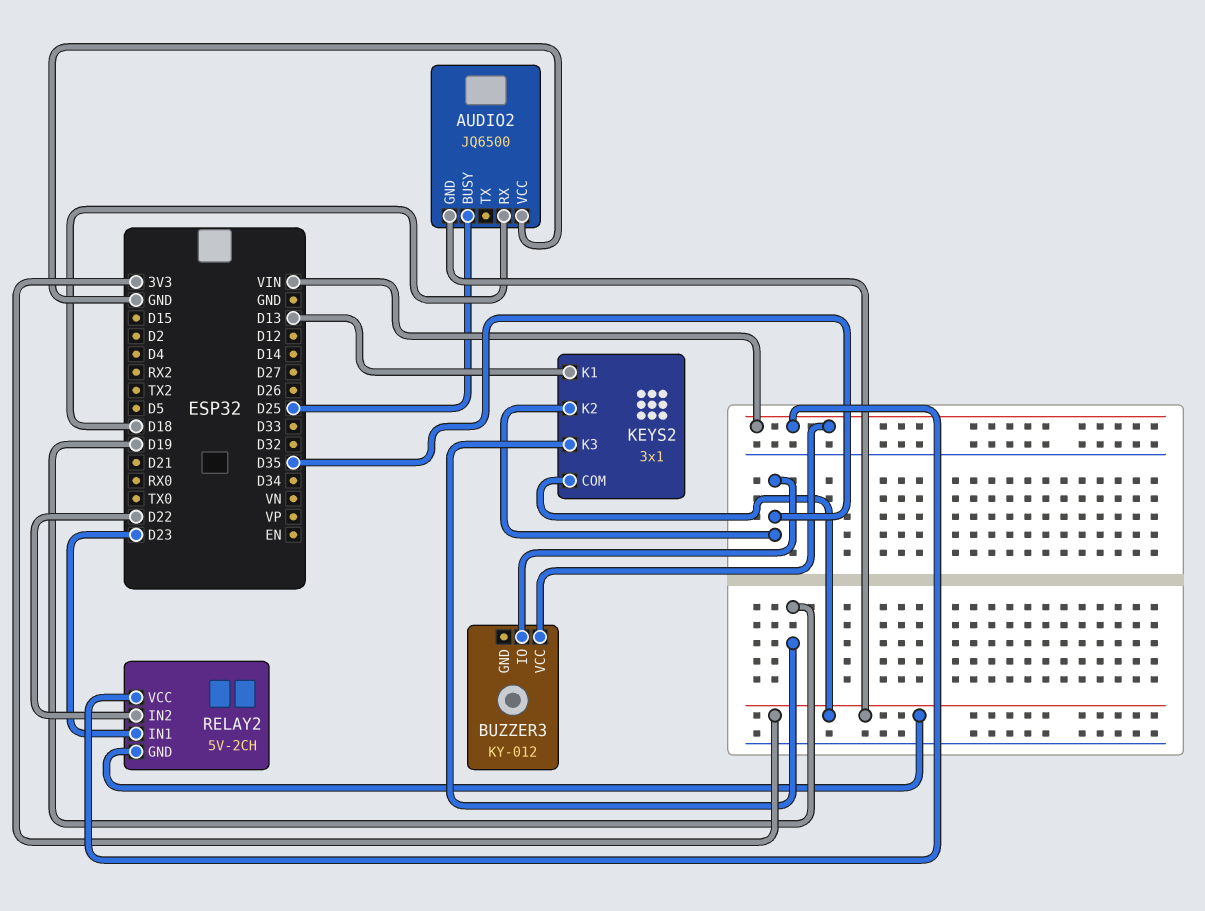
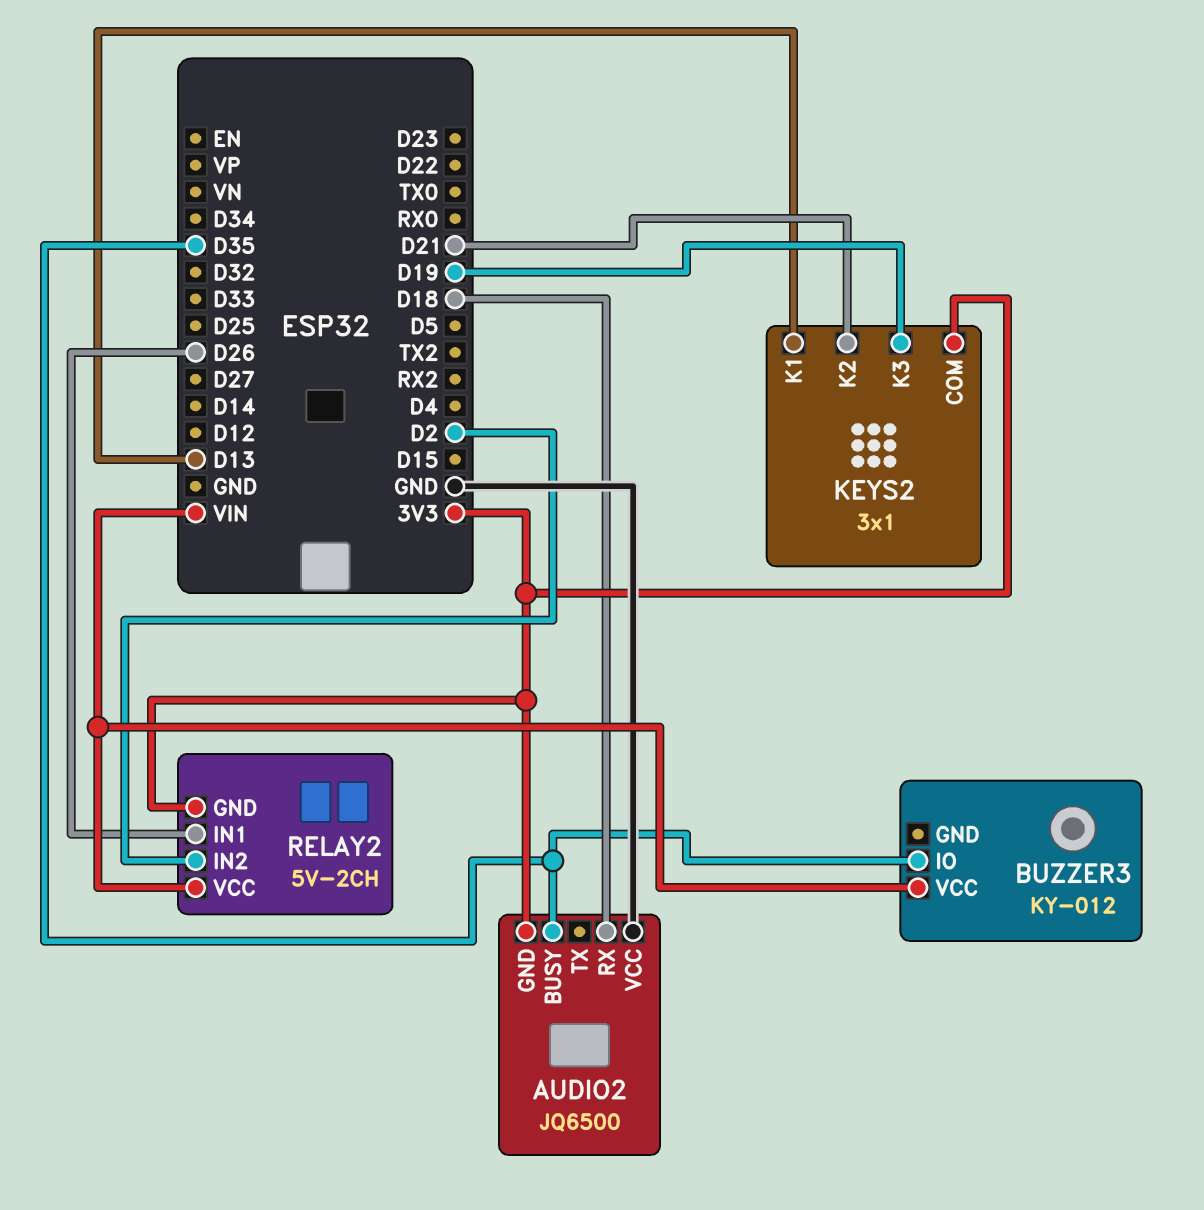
AUDIO2 pin BUSY: D25 -> D35
KEYS2 pin K2: D35 -> D21
RELAY2 pin IN1: D23 -> D26
RELAY2 pin IN2: D22 -> D2

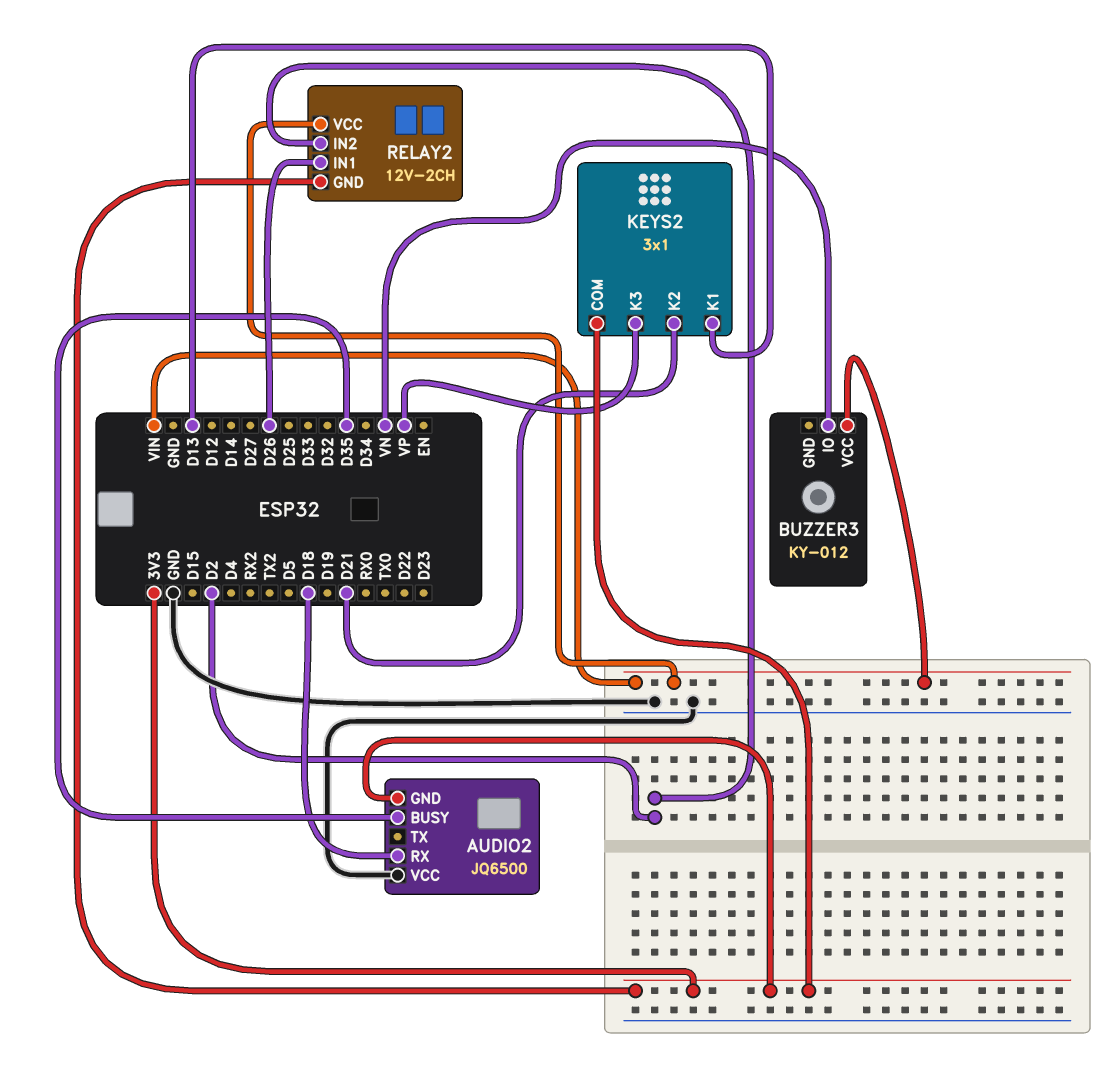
BUZZER3 pin IO: D35 -> VN
KEYS2 pin K3: D19 -> VP
RELAY2: 5V-2CH -> 12V-2CH

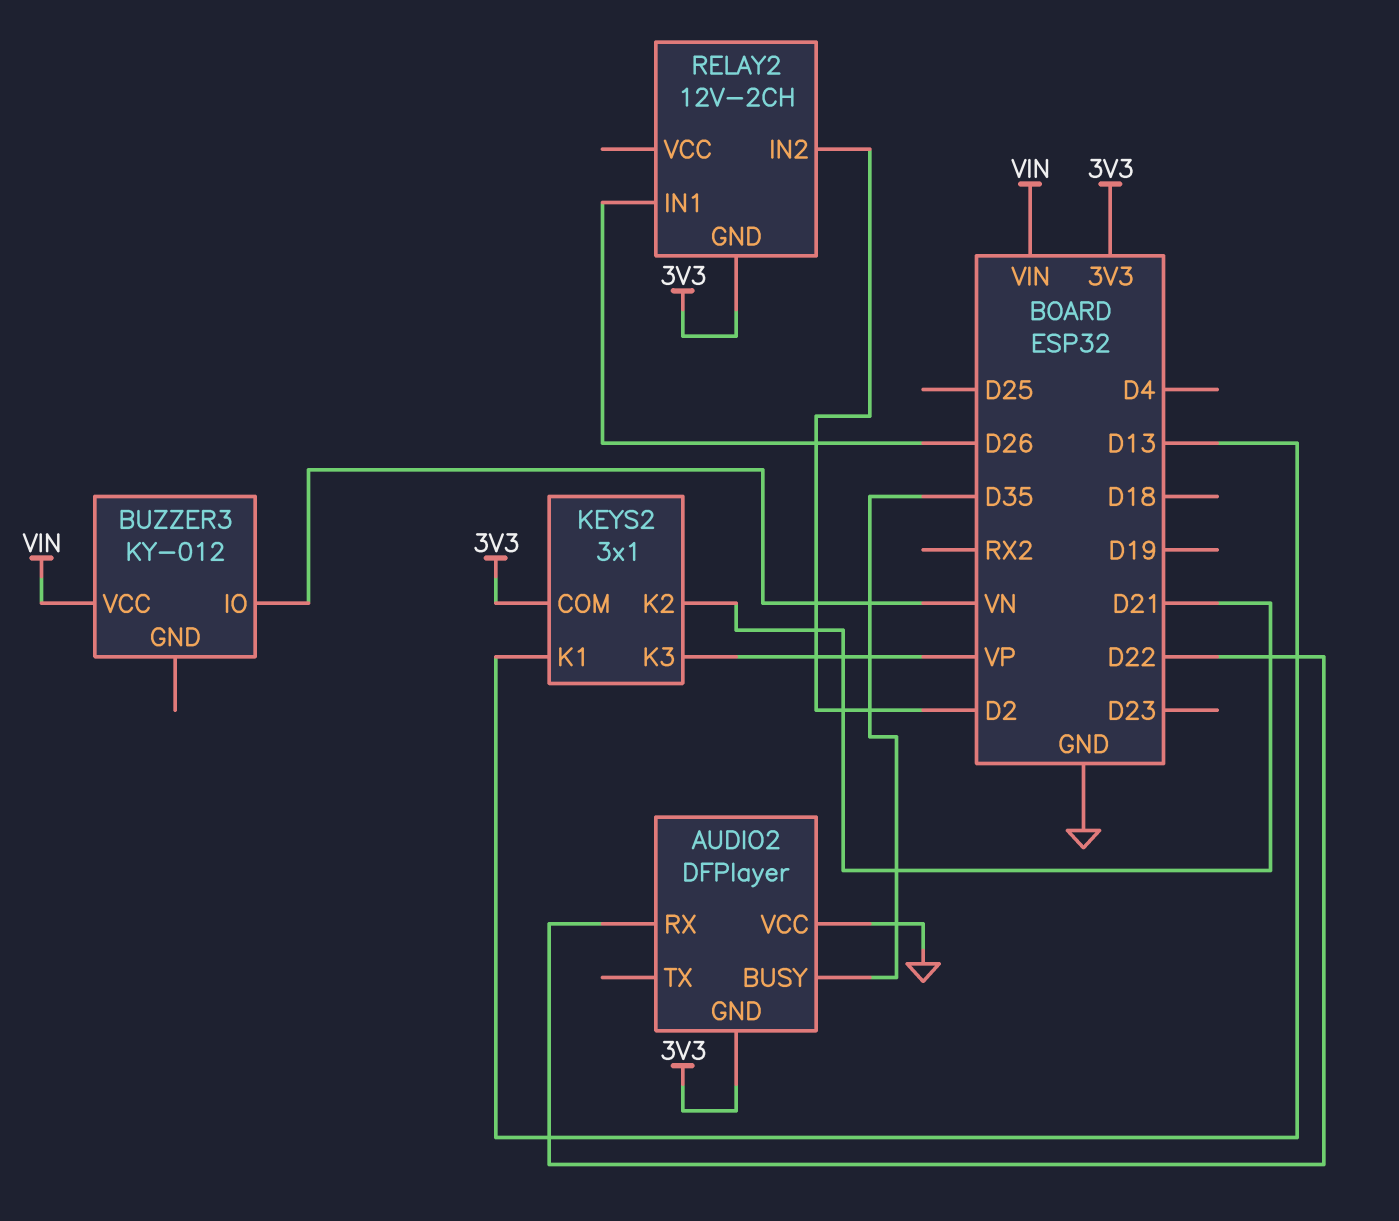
AUDIO2: JQ6500 -> DFPlayer
AUDIO2 pin RX: D18 -> D22
RELAY2 pin VCC: VIN -> none

